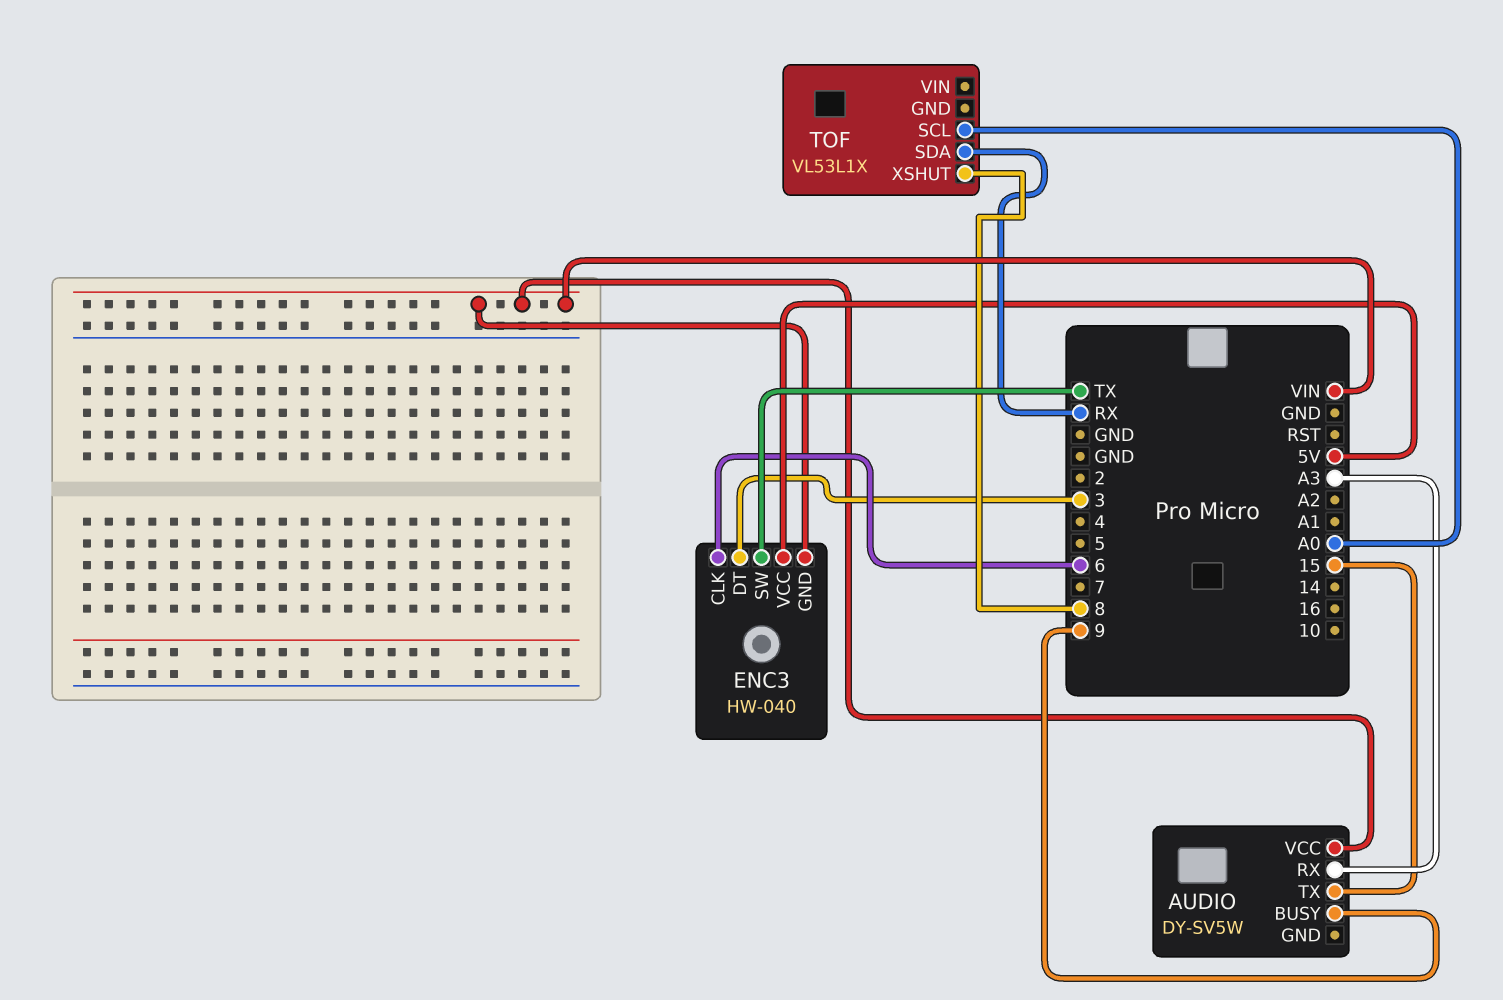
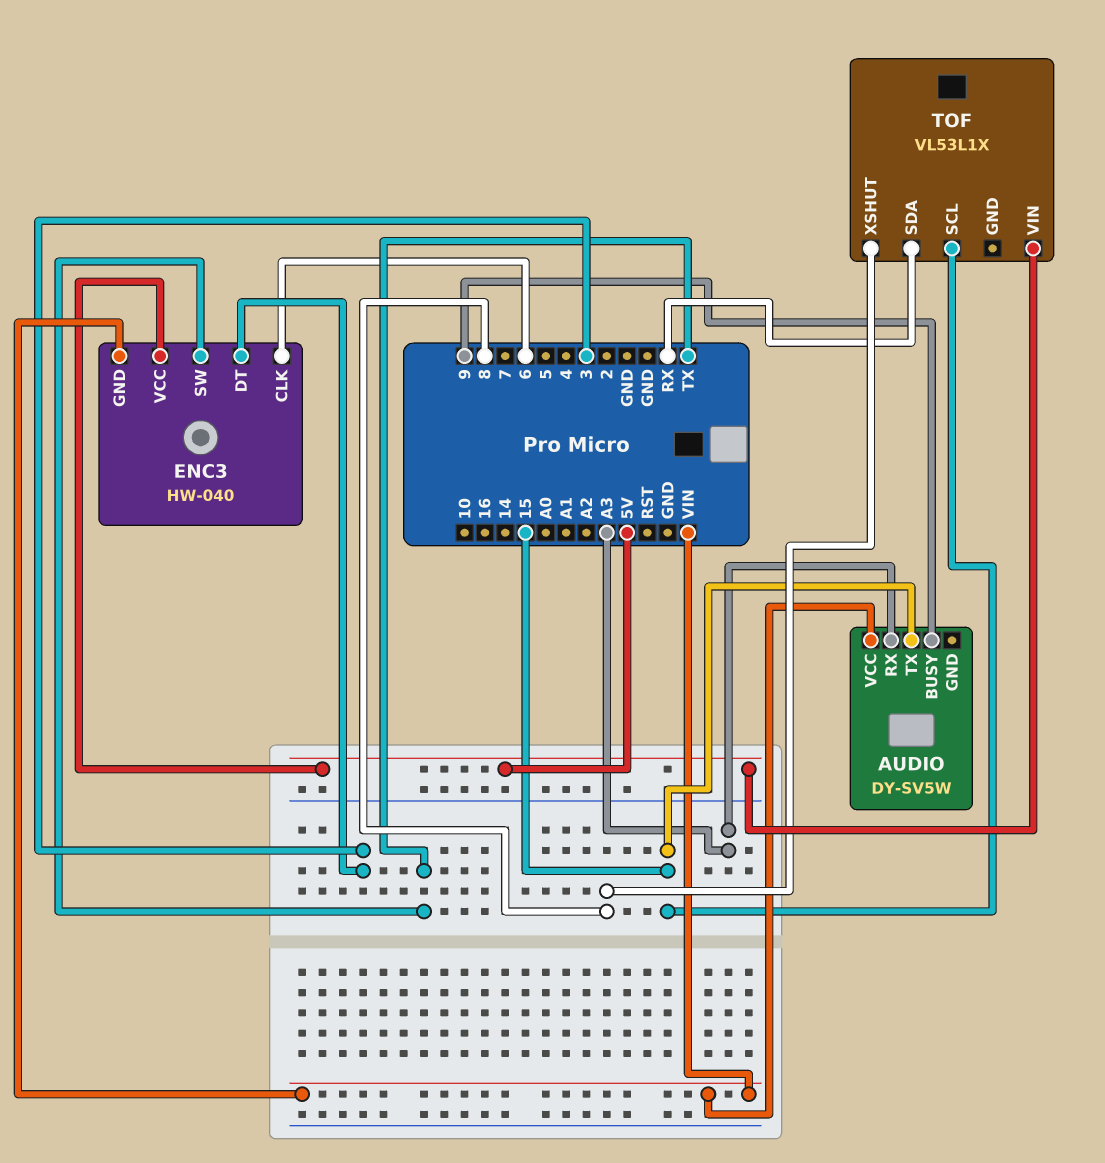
TOF pin SCL: A0 -> 15
TOF pin VIN: none -> 5V

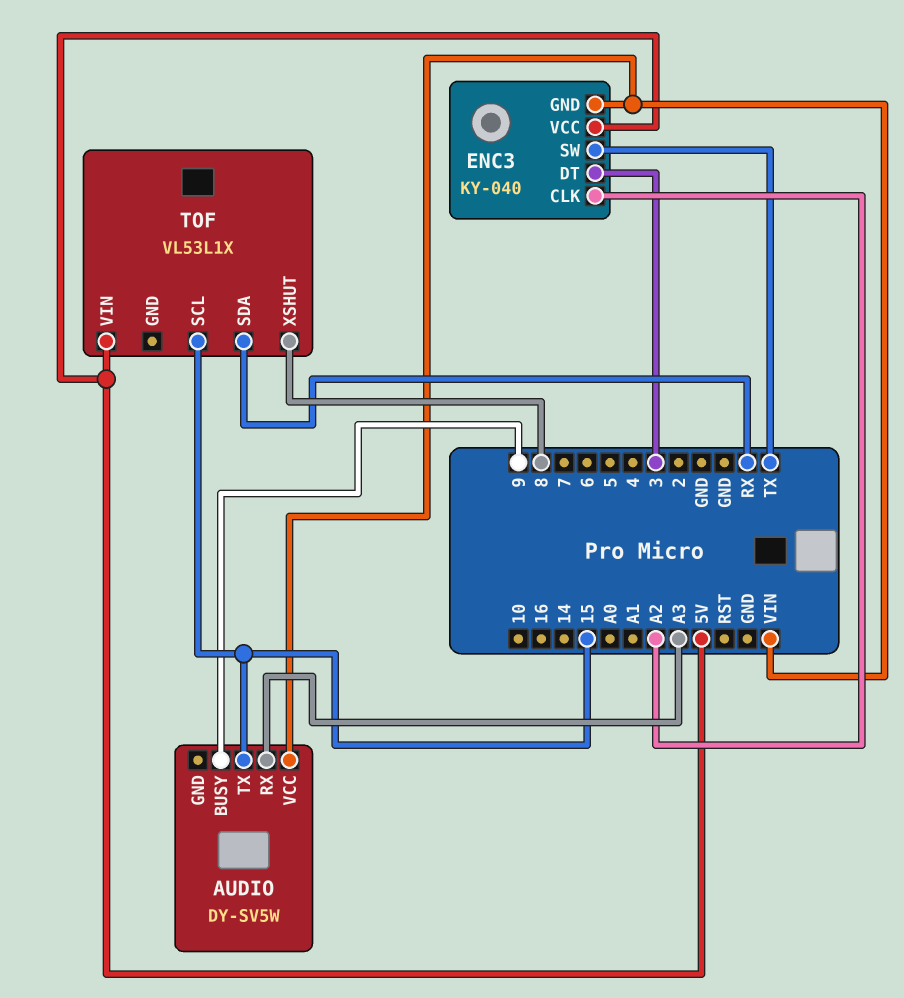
ENC3: HW-040 -> KY-040
ENC3 pin CLK: 6 -> A2

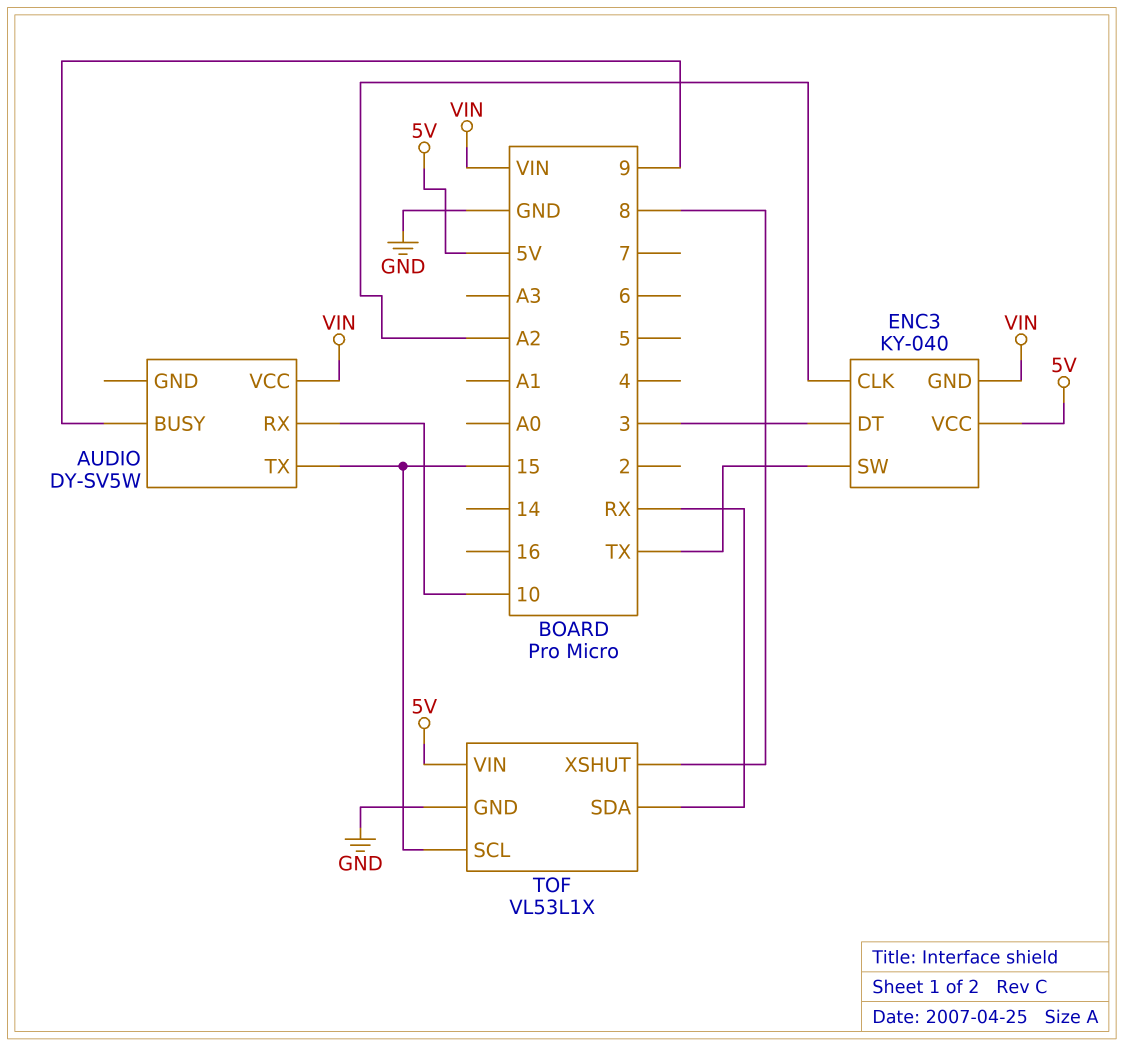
AUDIO pin RX: A3 -> 10
TOF pin GND: none -> GND

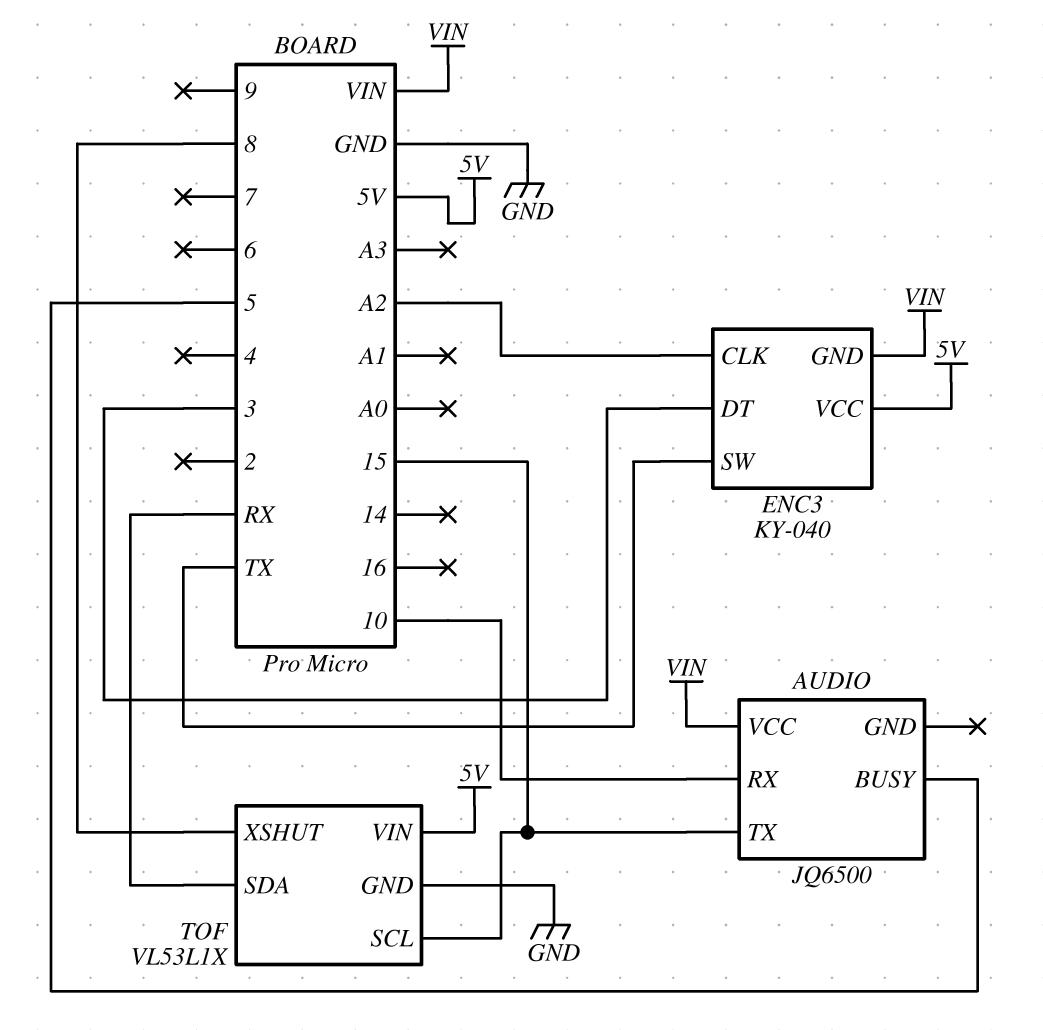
AUDIO: DY-SV5W -> JQ6500
AUDIO pin BUSY: 9 -> 5

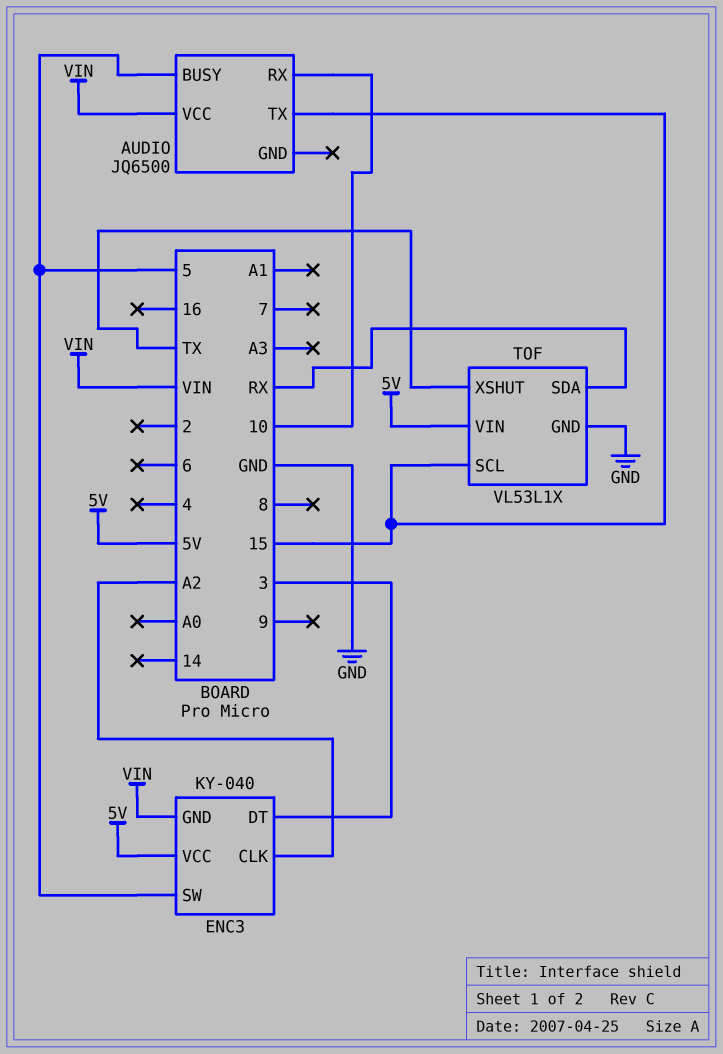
ENC3 pin SW: TX -> 5
TOF pin XSHUT: 8 -> TX

